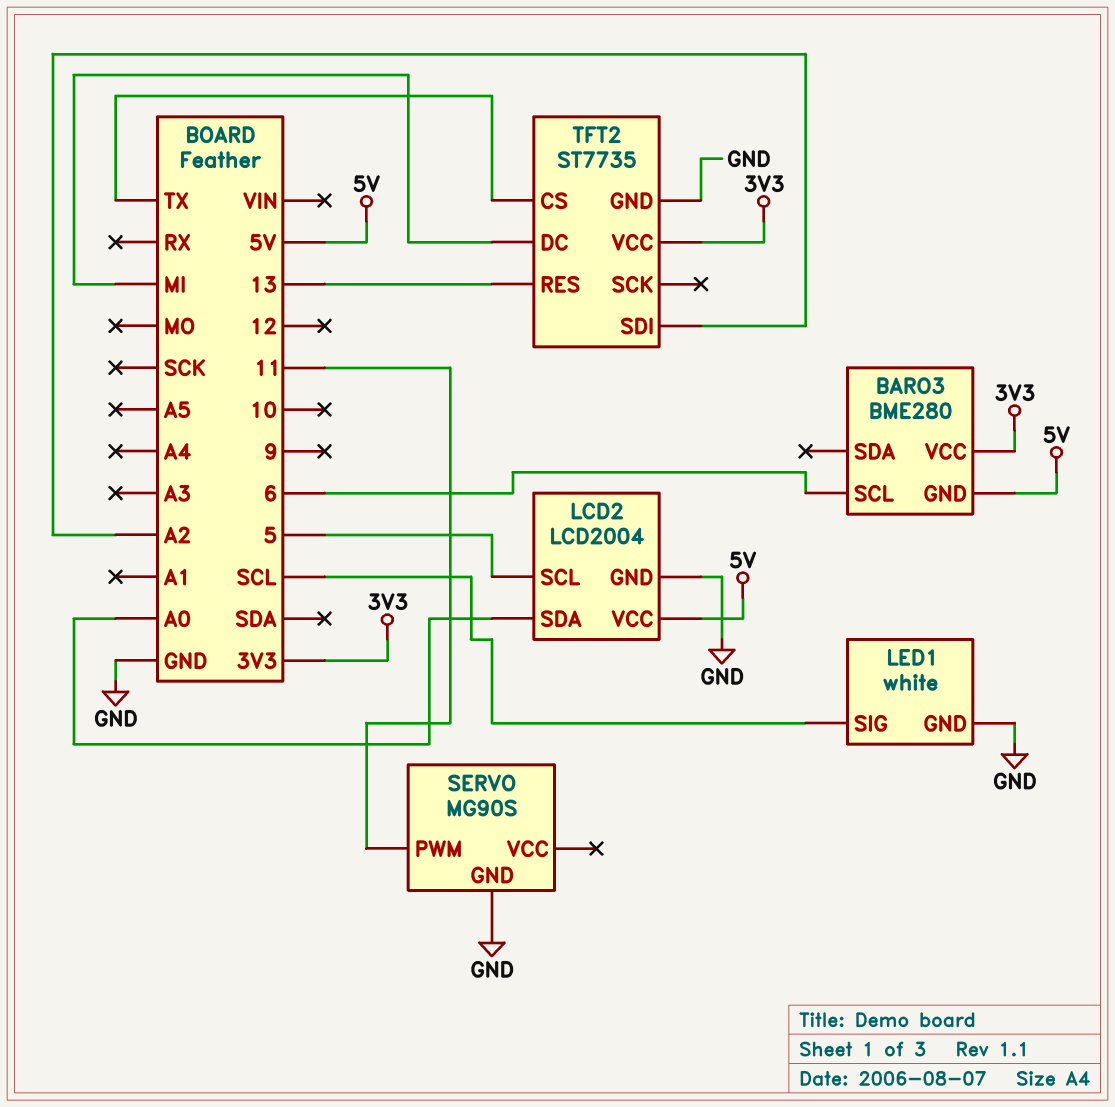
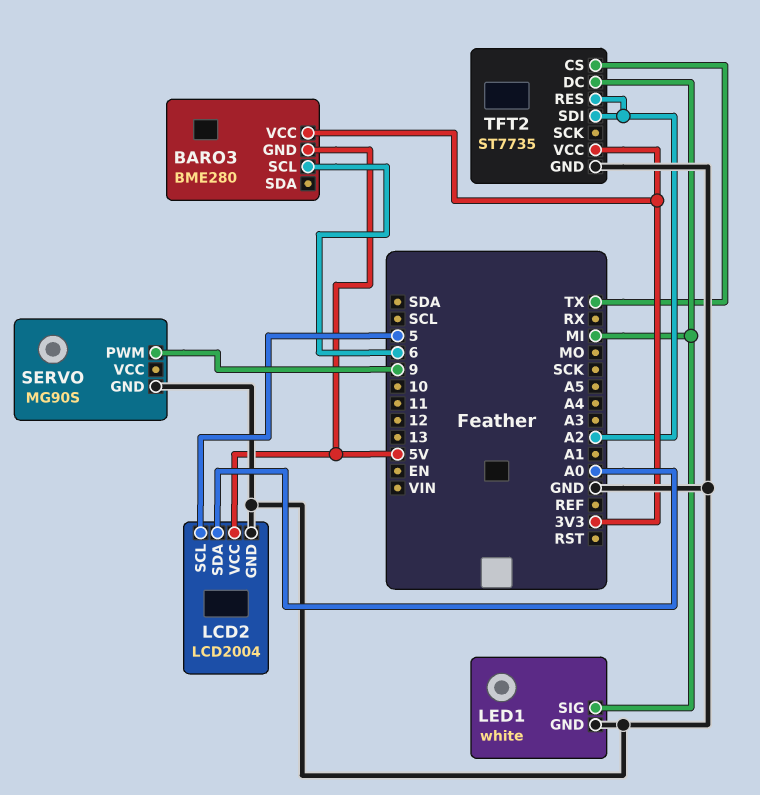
LED1 pin SIG: SCL -> MI
SERVO pin PWM: 11 -> 9
TFT2 pin RES: 13 -> A2

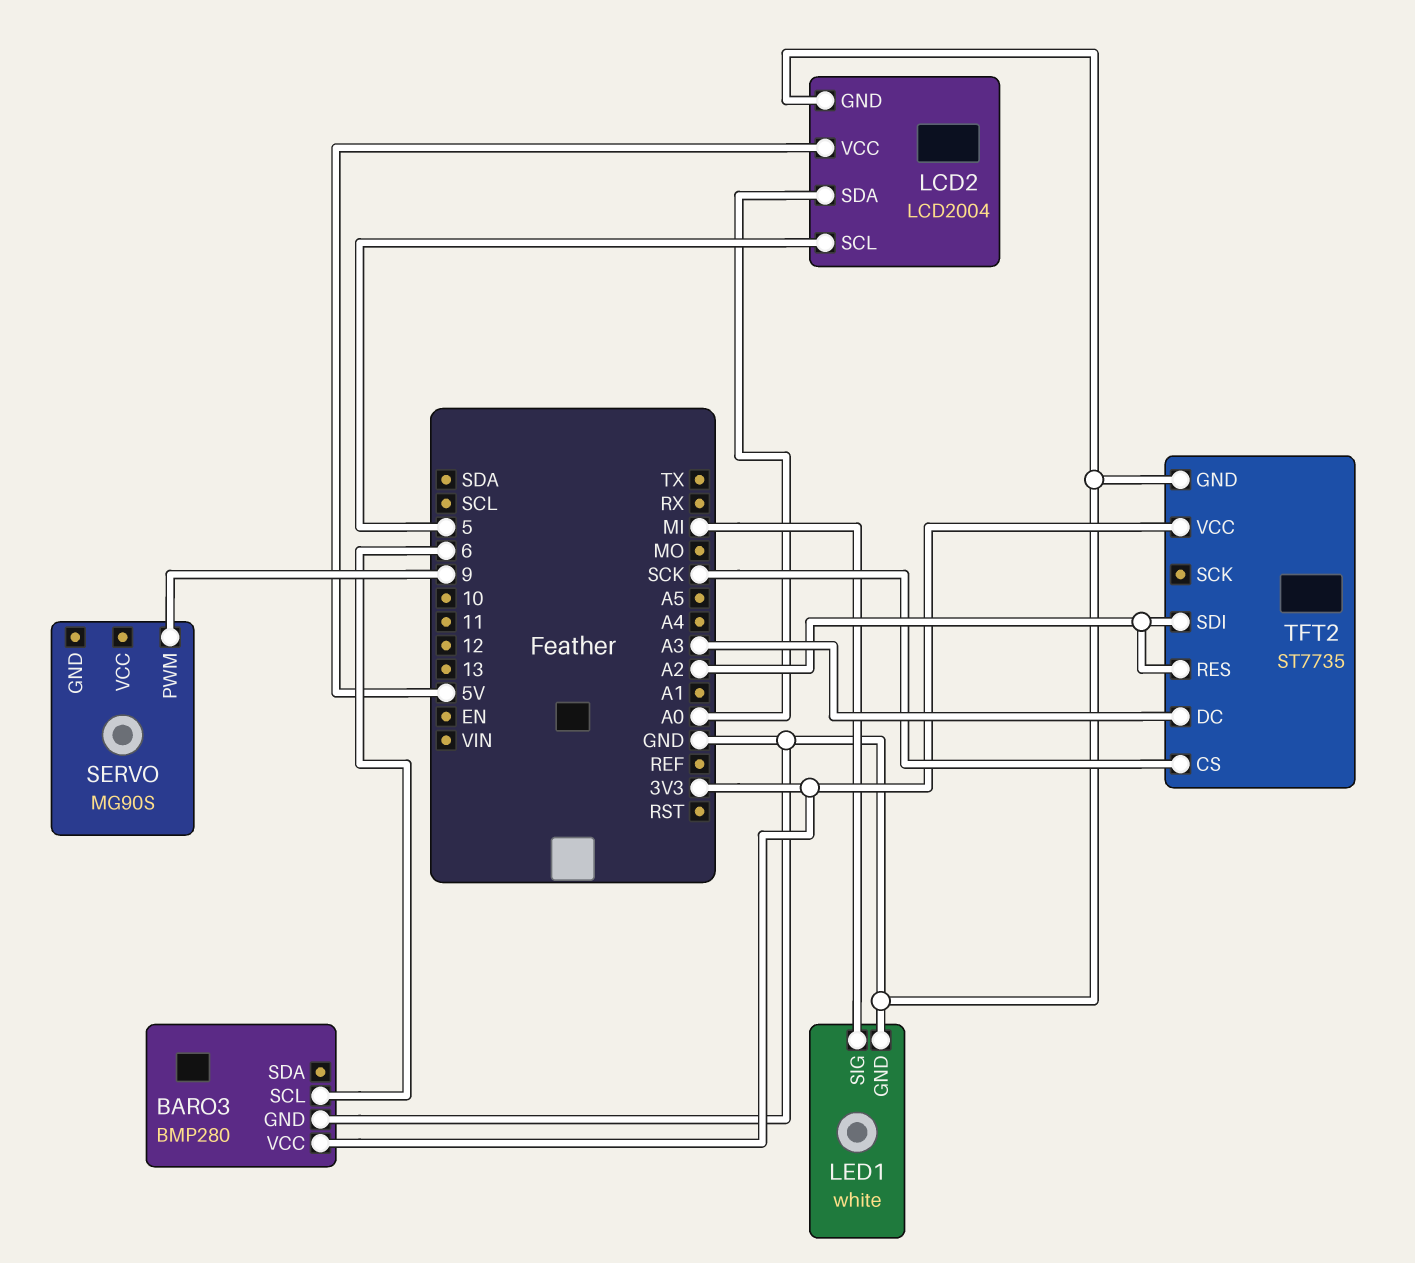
BARO3: BME280 -> BMP280
BARO3 pin GND: 5V -> GND
SERVO pin GND: GND -> none
TFT2 pin CS: TX -> SCK
TFT2 pin DC: MI -> A3

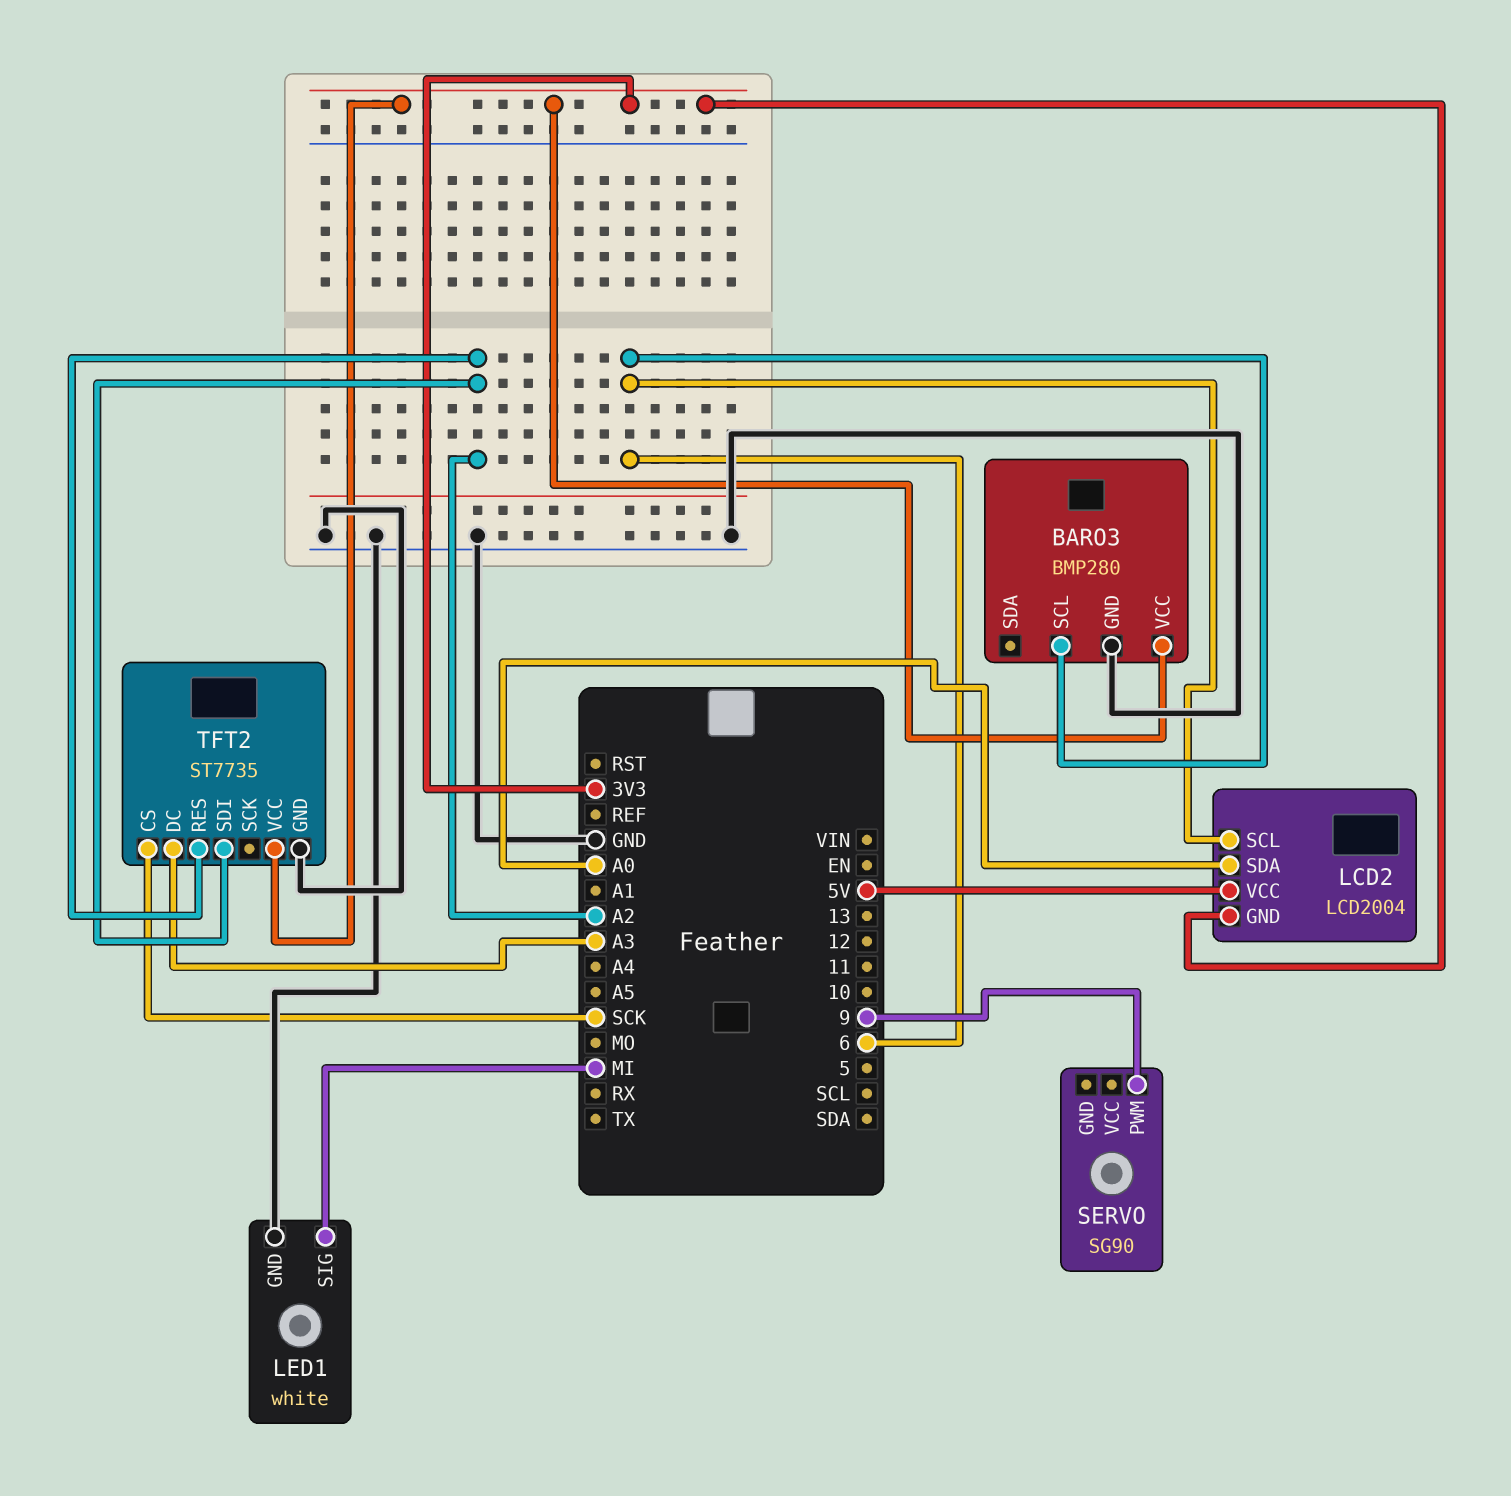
LCD2 pin GND: GND -> 3V3
LCD2 pin SCL: 5 -> 6
SERVO: MG90S -> SG90

